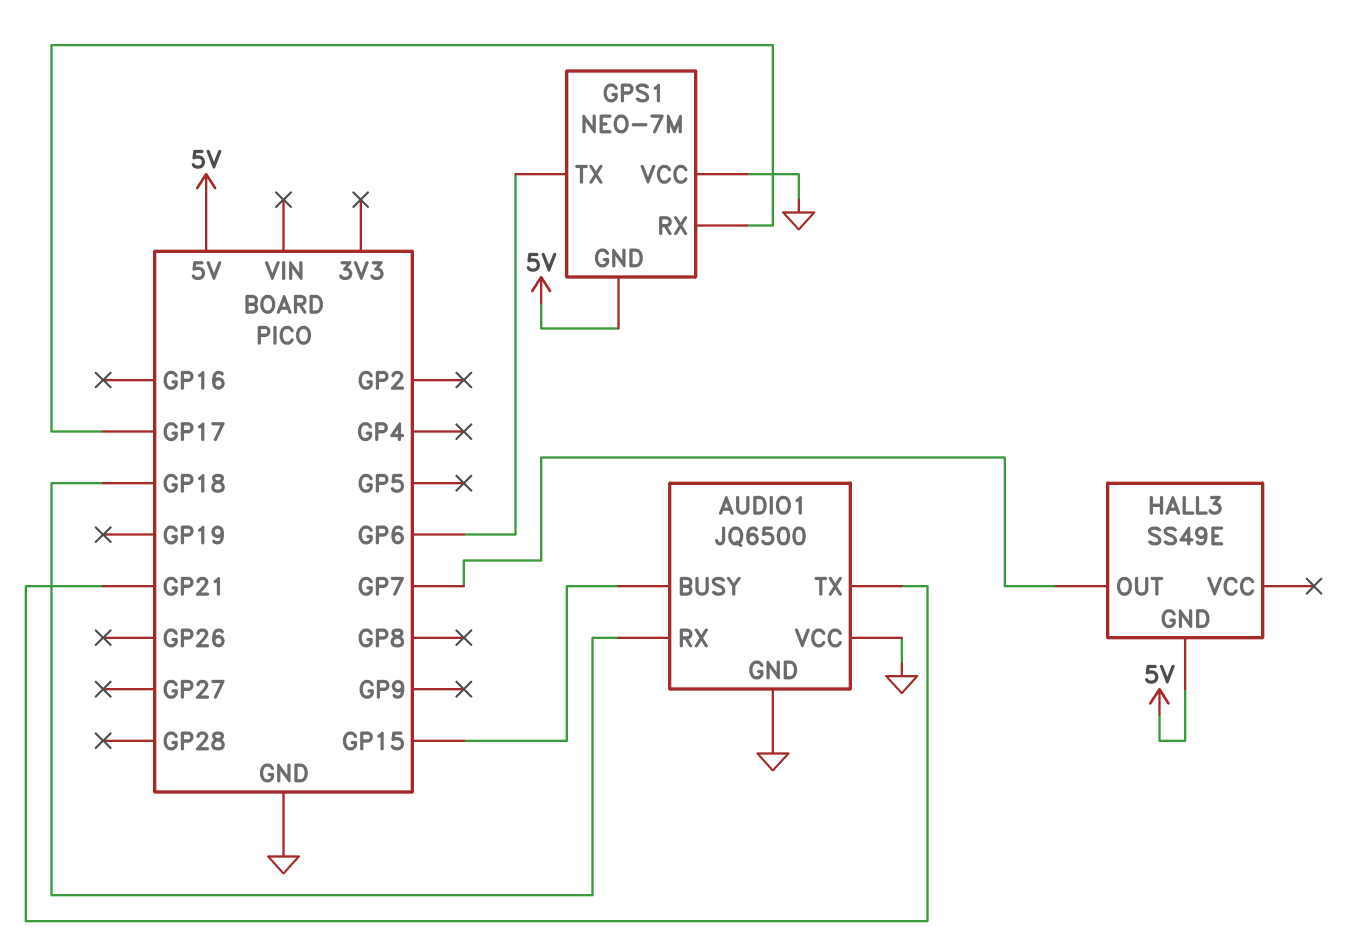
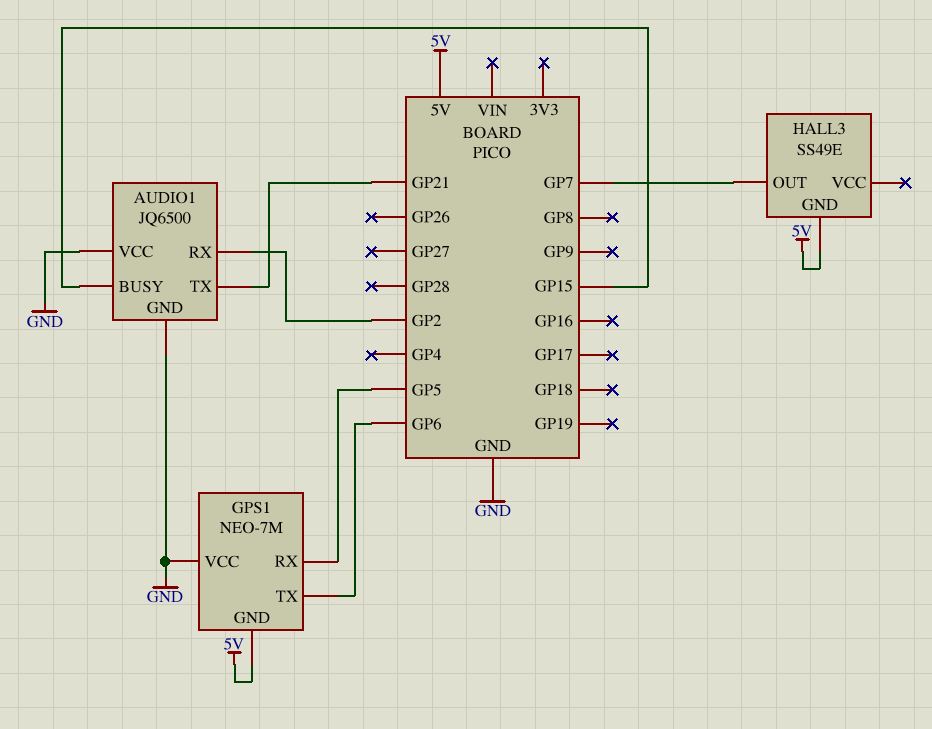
AUDIO1 pin RX: GP18 -> GP2
GPS1 pin RX: GP17 -> GP5

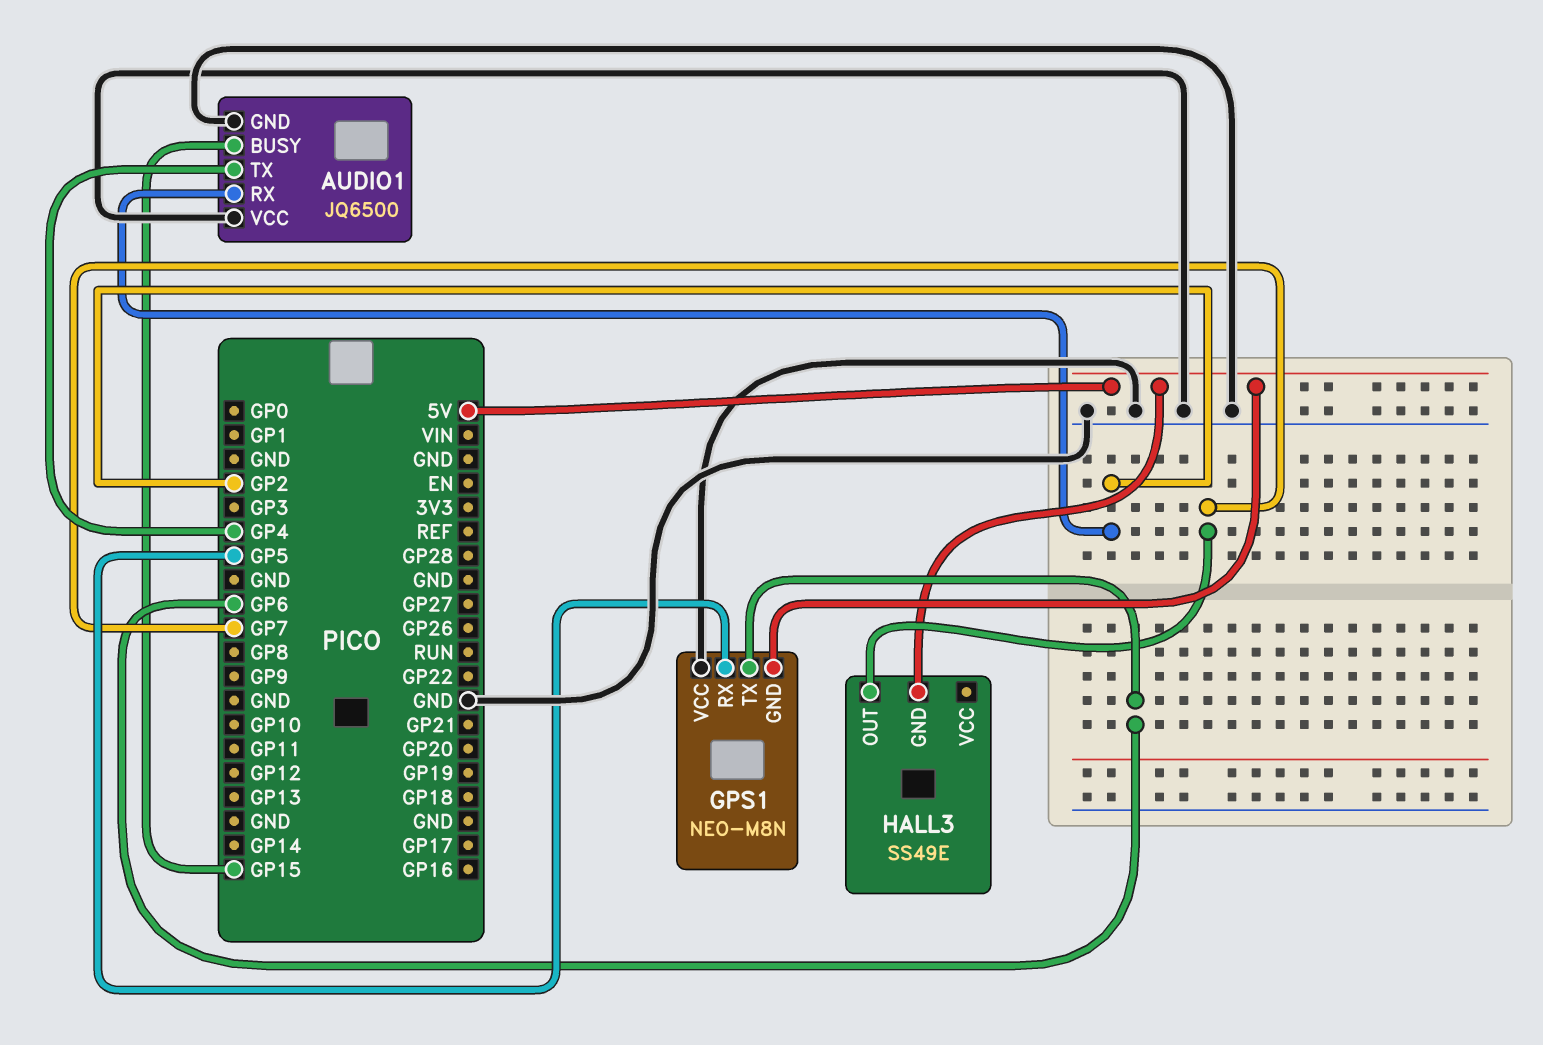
AUDIO1 pin TX: GP21 -> GP4
GPS1: NEO-7M -> NEO-M8N

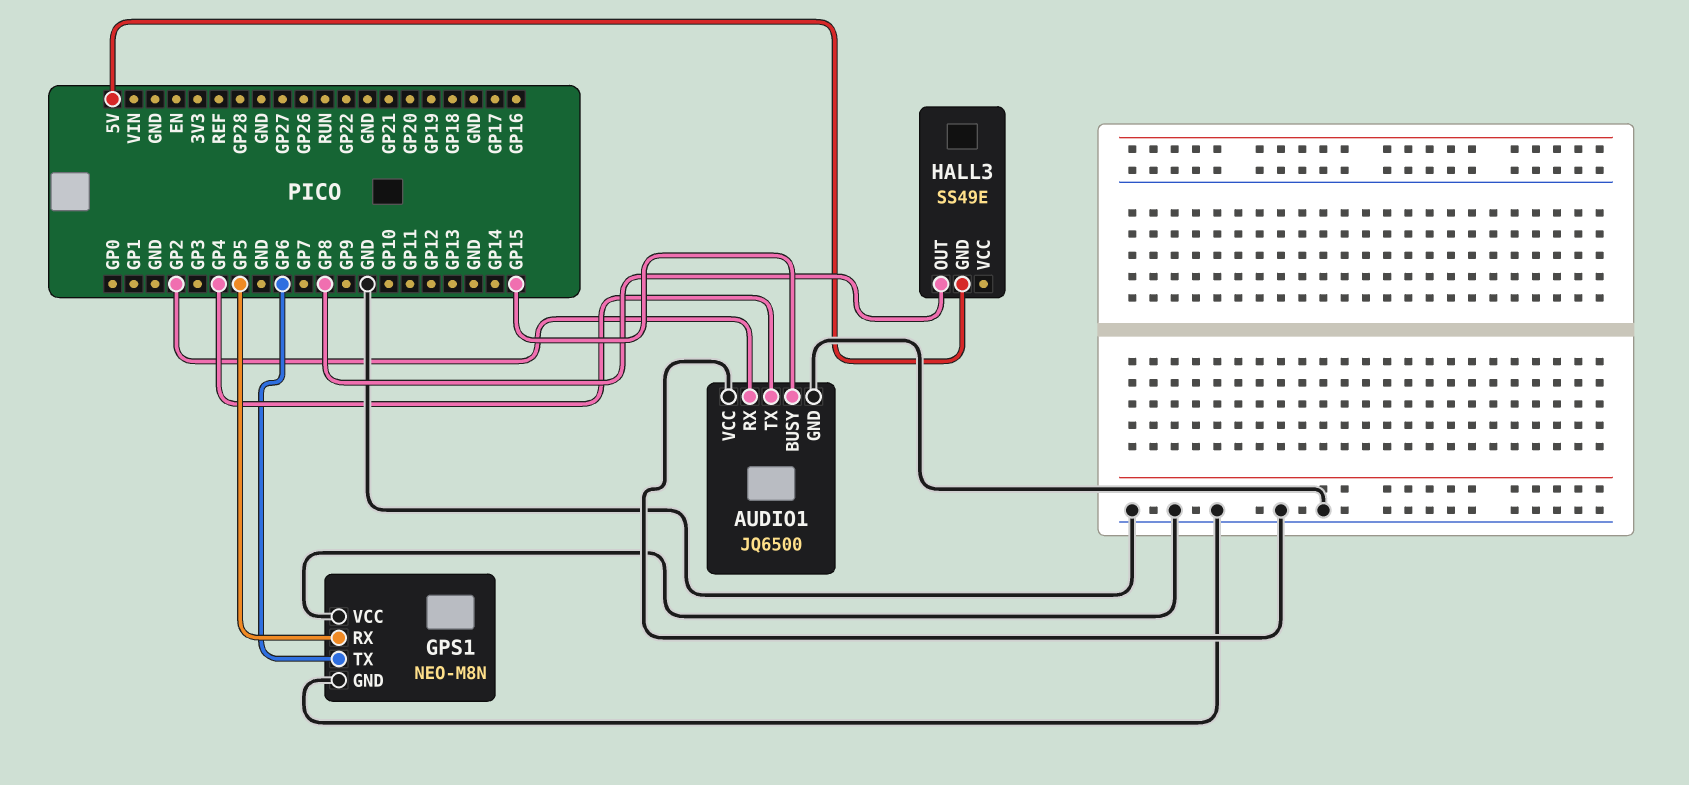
GPS1 pin GND: 5V -> GND
HALL3 pin OUT: GP7 -> GP8

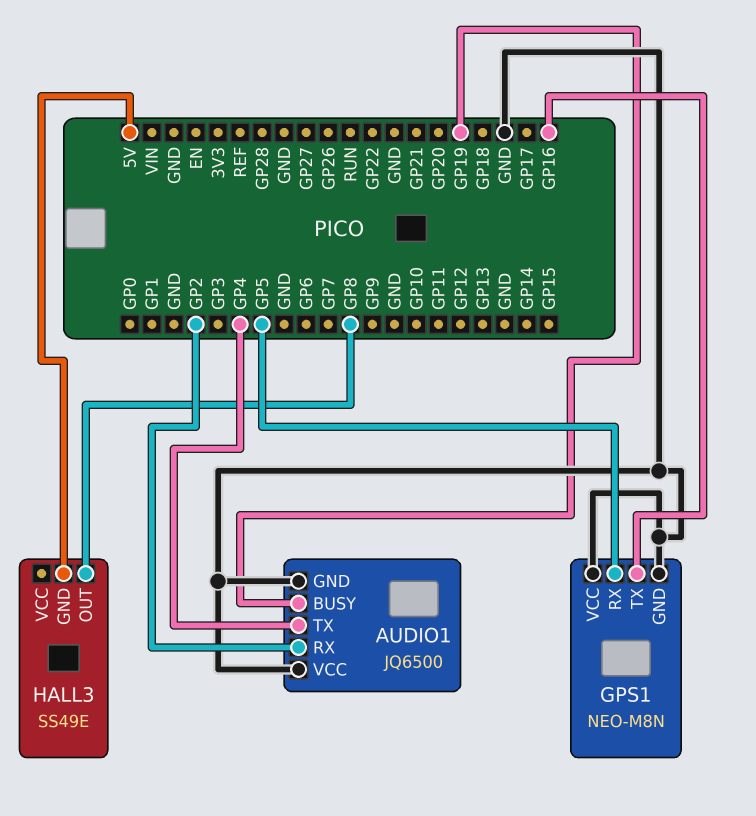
AUDIO1 pin BUSY: GP15 -> GP19
GPS1 pin TX: GP6 -> GP16

